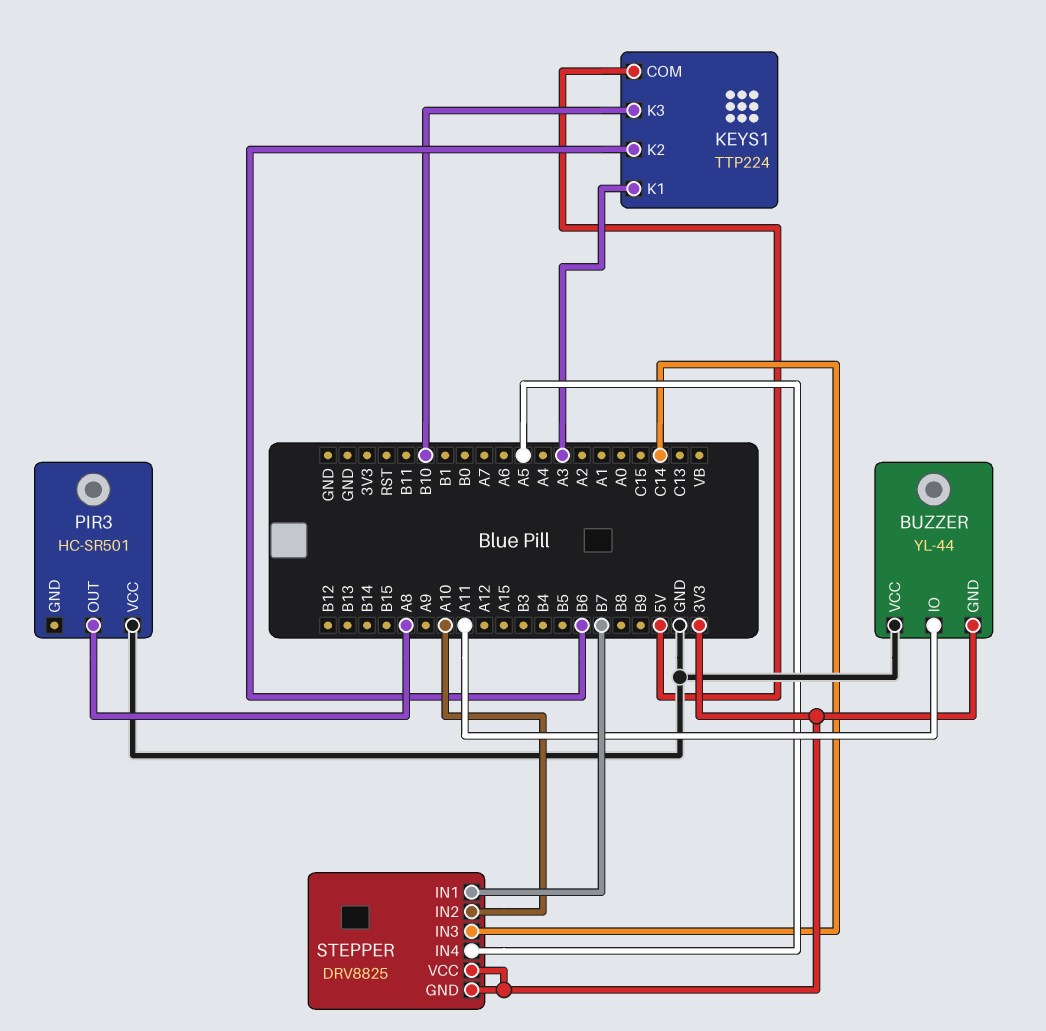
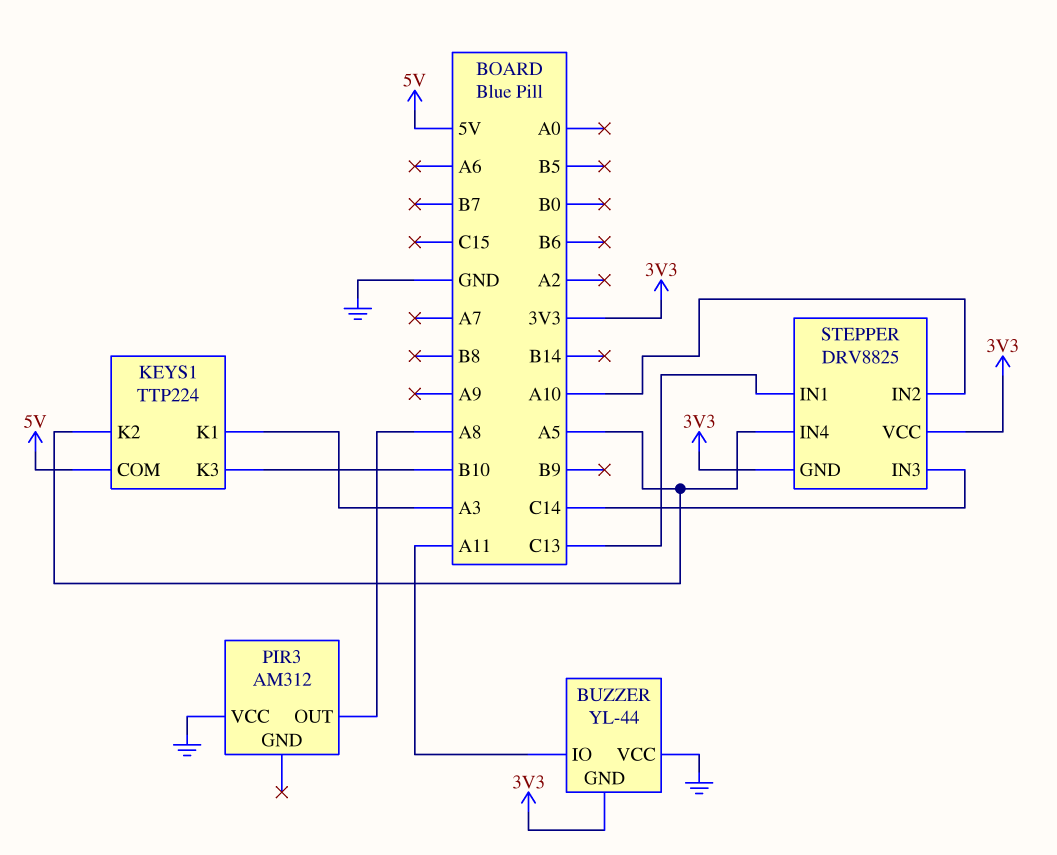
KEYS1 pin K2: B6 -> A5
PIR3: HC-SR501 -> AM312
STEPPER pin IN1: B7 -> C13

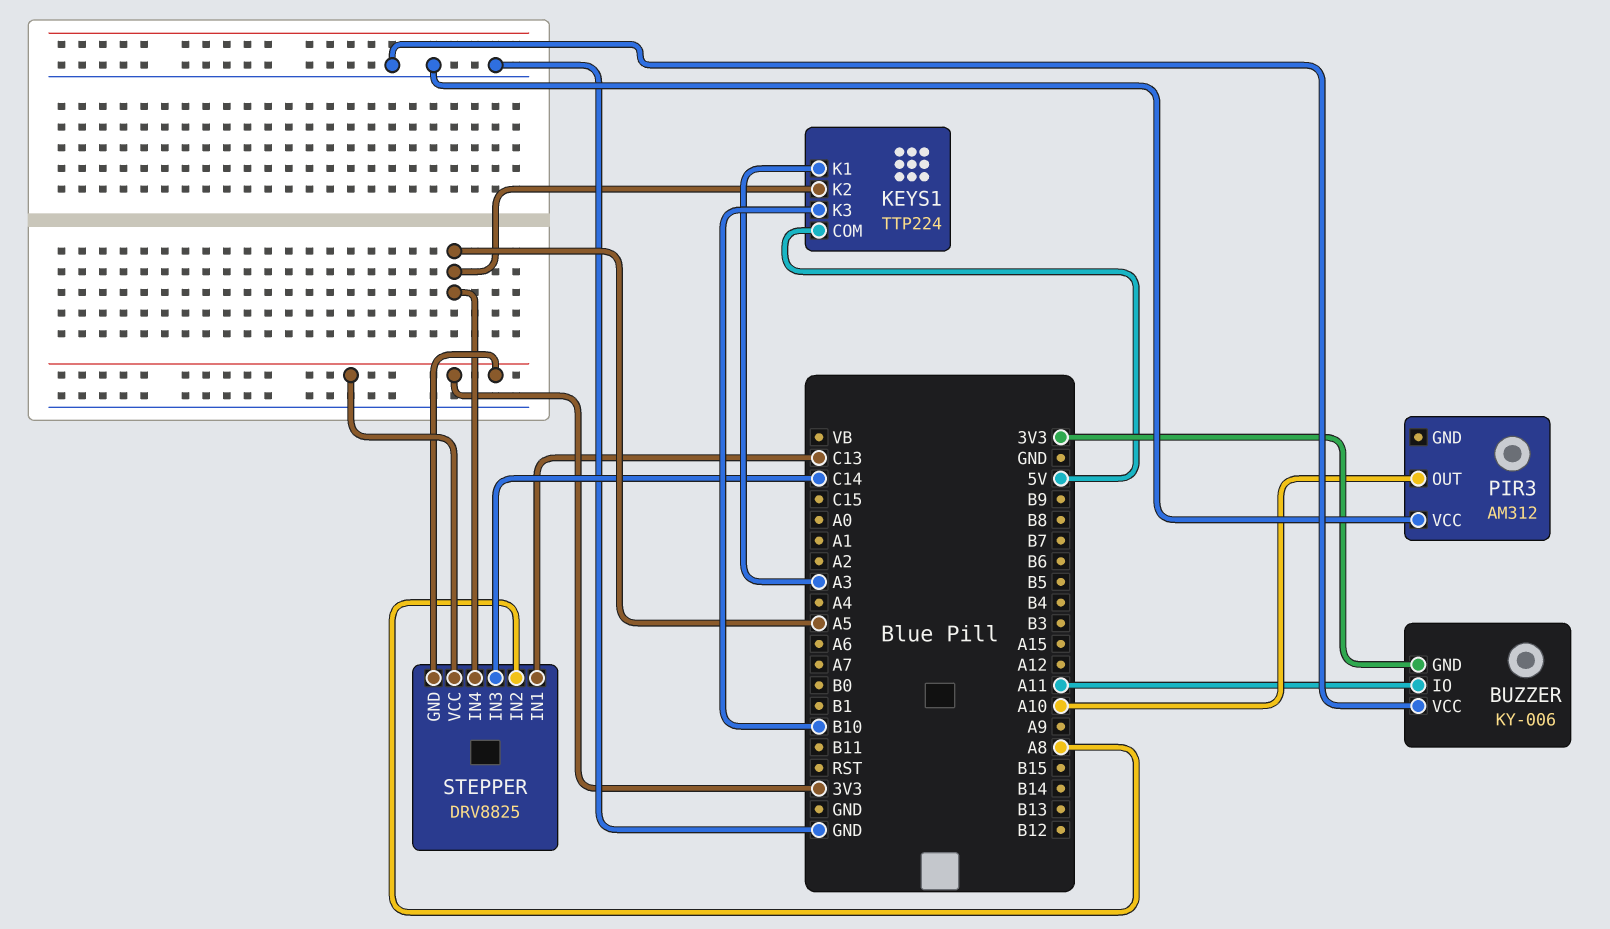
BUZZER: YL-44 -> KY-006
PIR3 pin OUT: A8 -> A10
STEPPER pin IN2: A10 -> A8

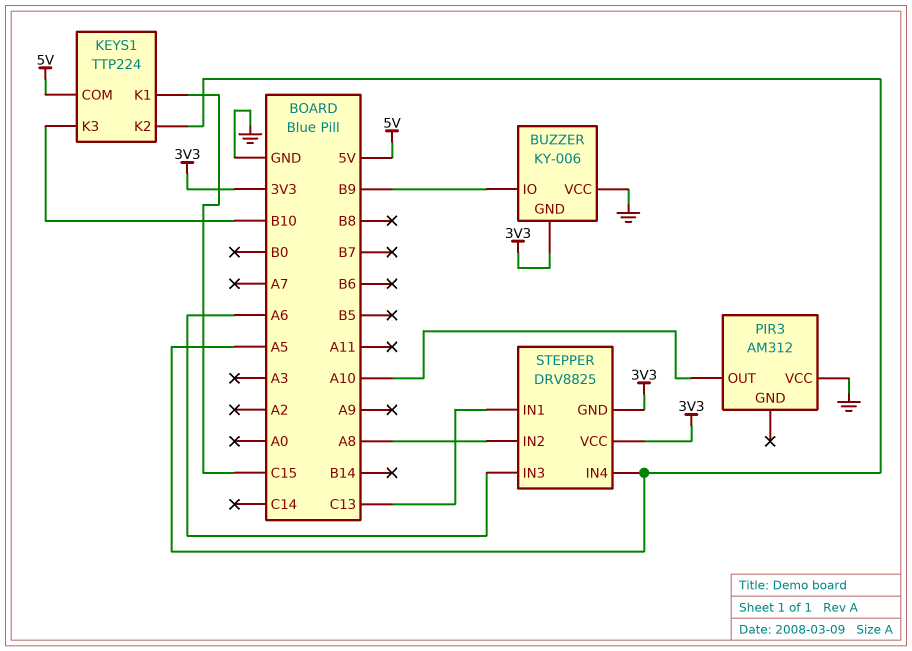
BUZZER pin IO: A11 -> B9
KEYS1 pin K1: A3 -> C15
STEPPER pin IN3: C14 -> A6

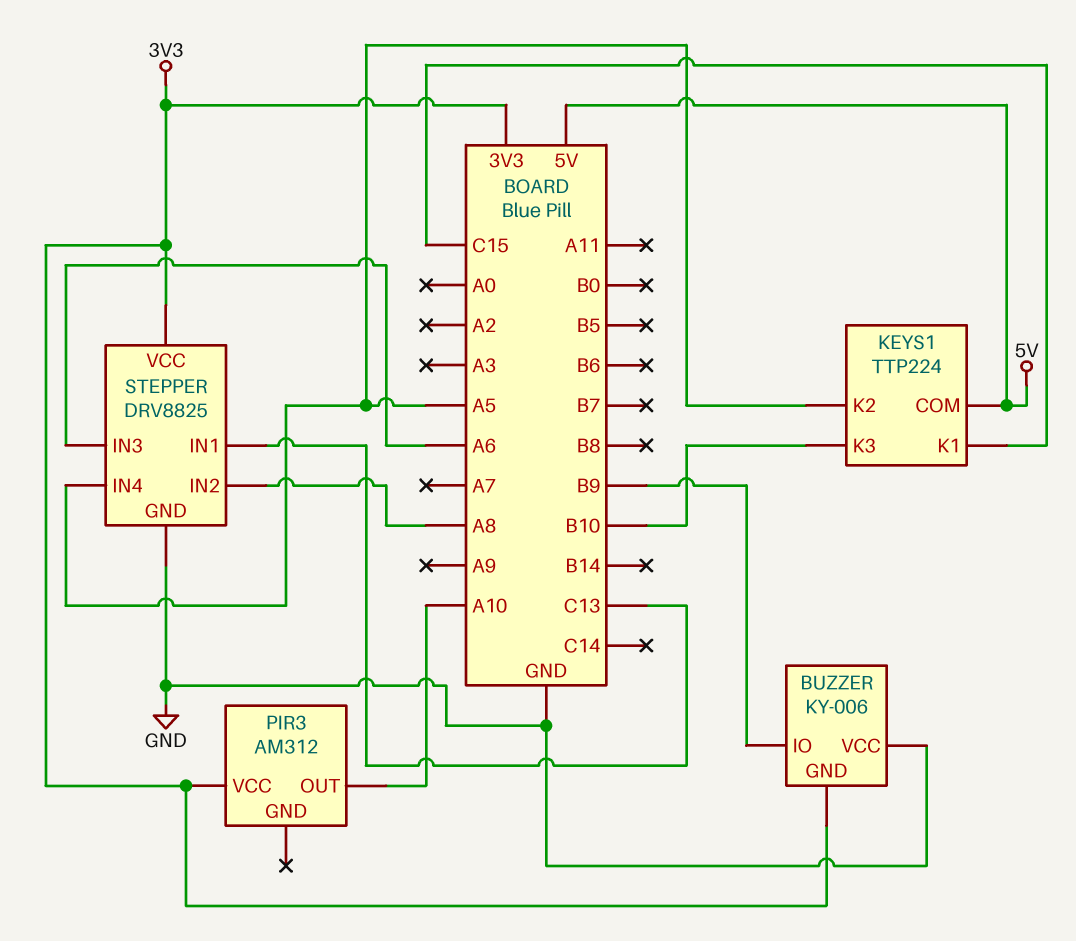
PIR3 pin VCC: GND -> 3V3
STEPPER pin GND: 3V3 -> GND

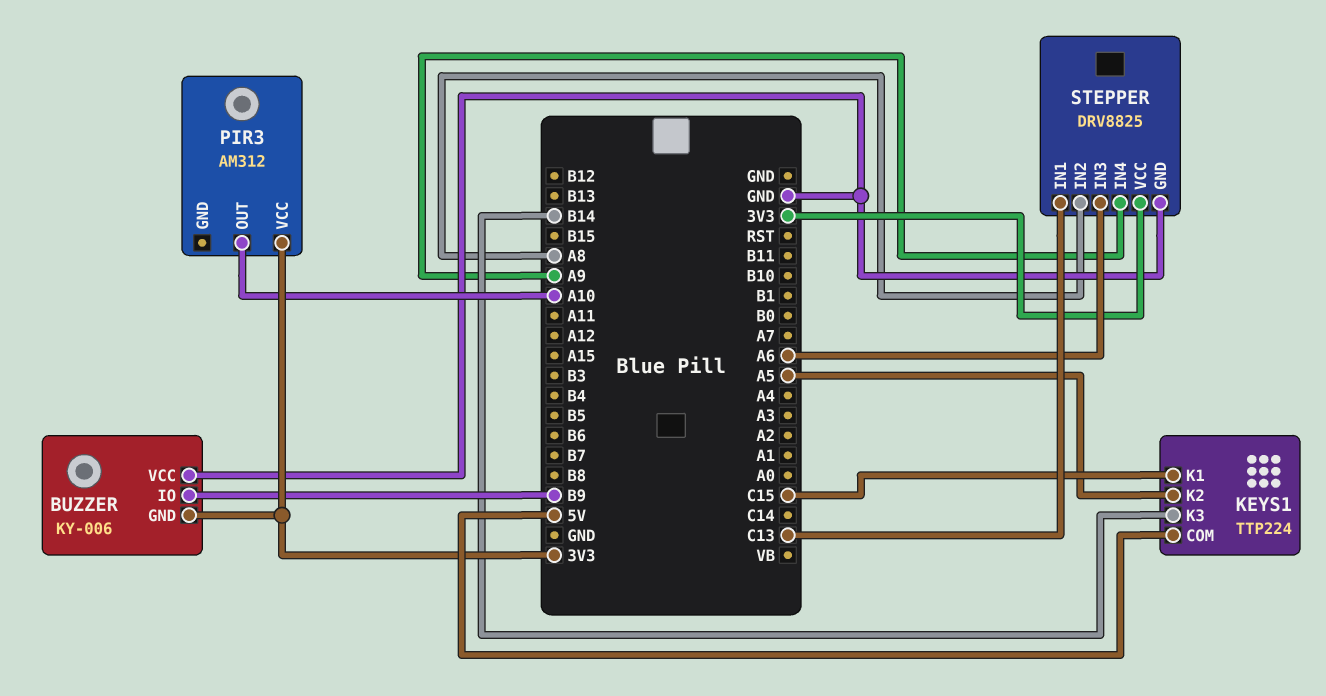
KEYS1 pin K3: B10 -> B14
STEPPER pin IN4: A5 -> A9

